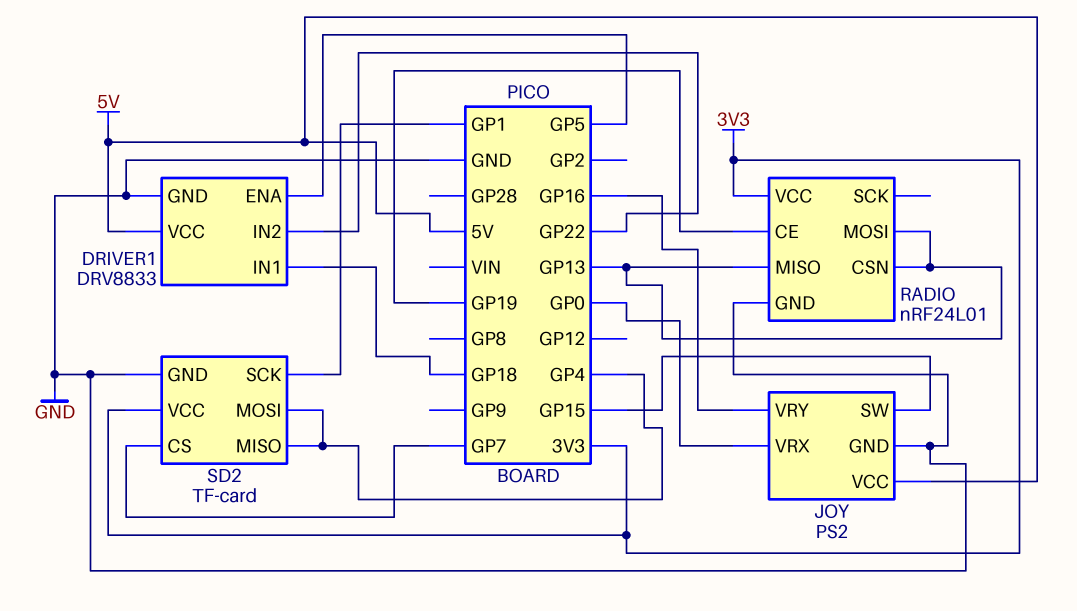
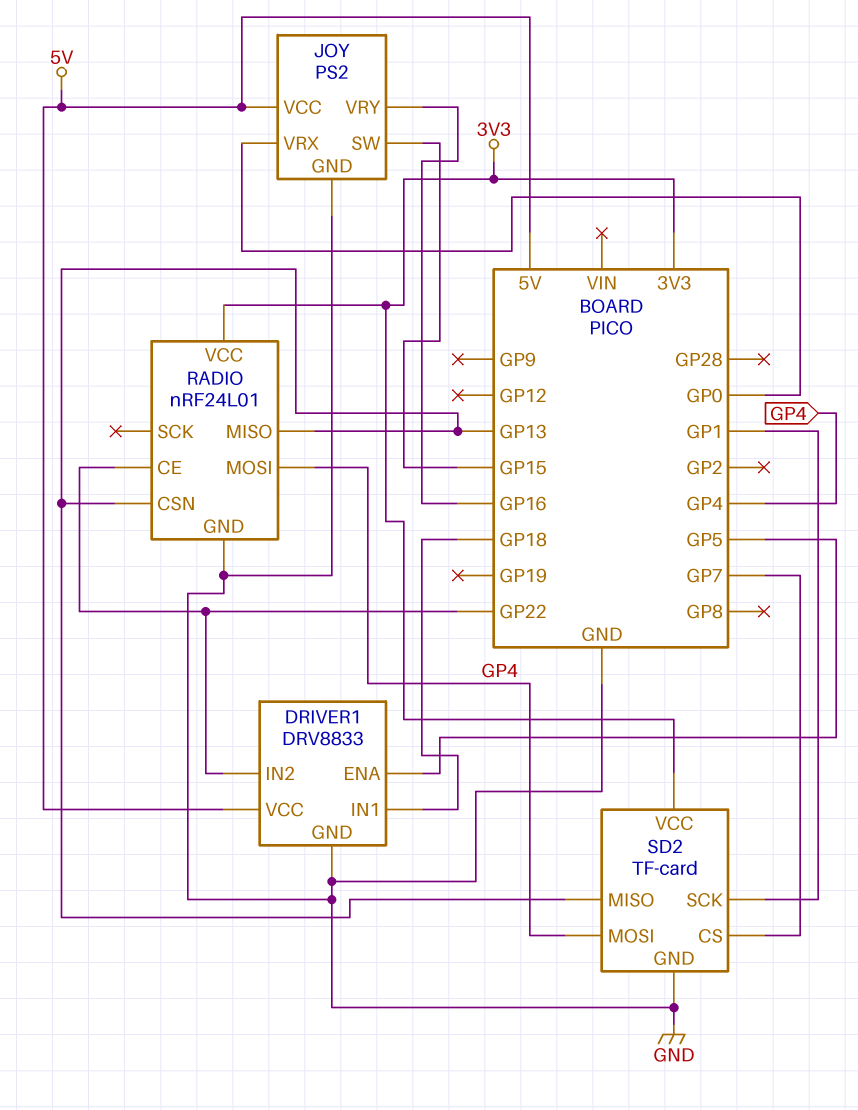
RADIO pin CE: GP19 -> GP22
RADIO pin MOSI: GP13 -> GP4
SD2 pin MISO: GP4 -> GP13

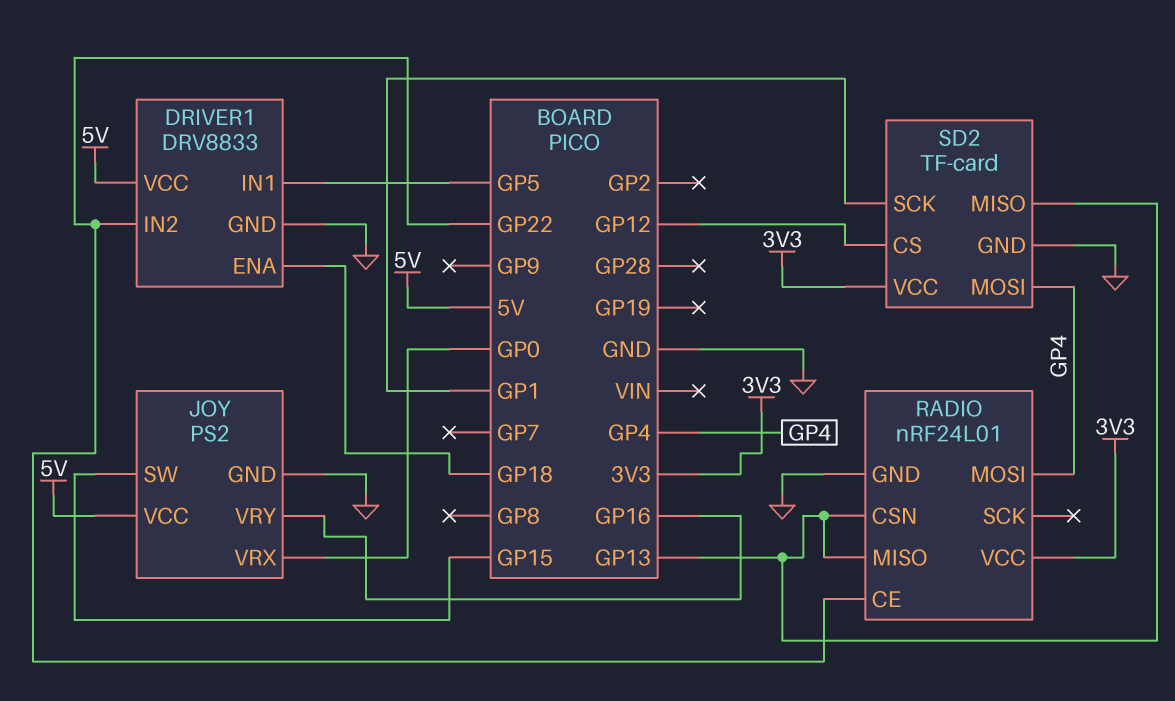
DRIVER1 pin ENA: GP5 -> GP18
DRIVER1 pin IN1: GP18 -> GP5
SD2 pin CS: GP7 -> GP12

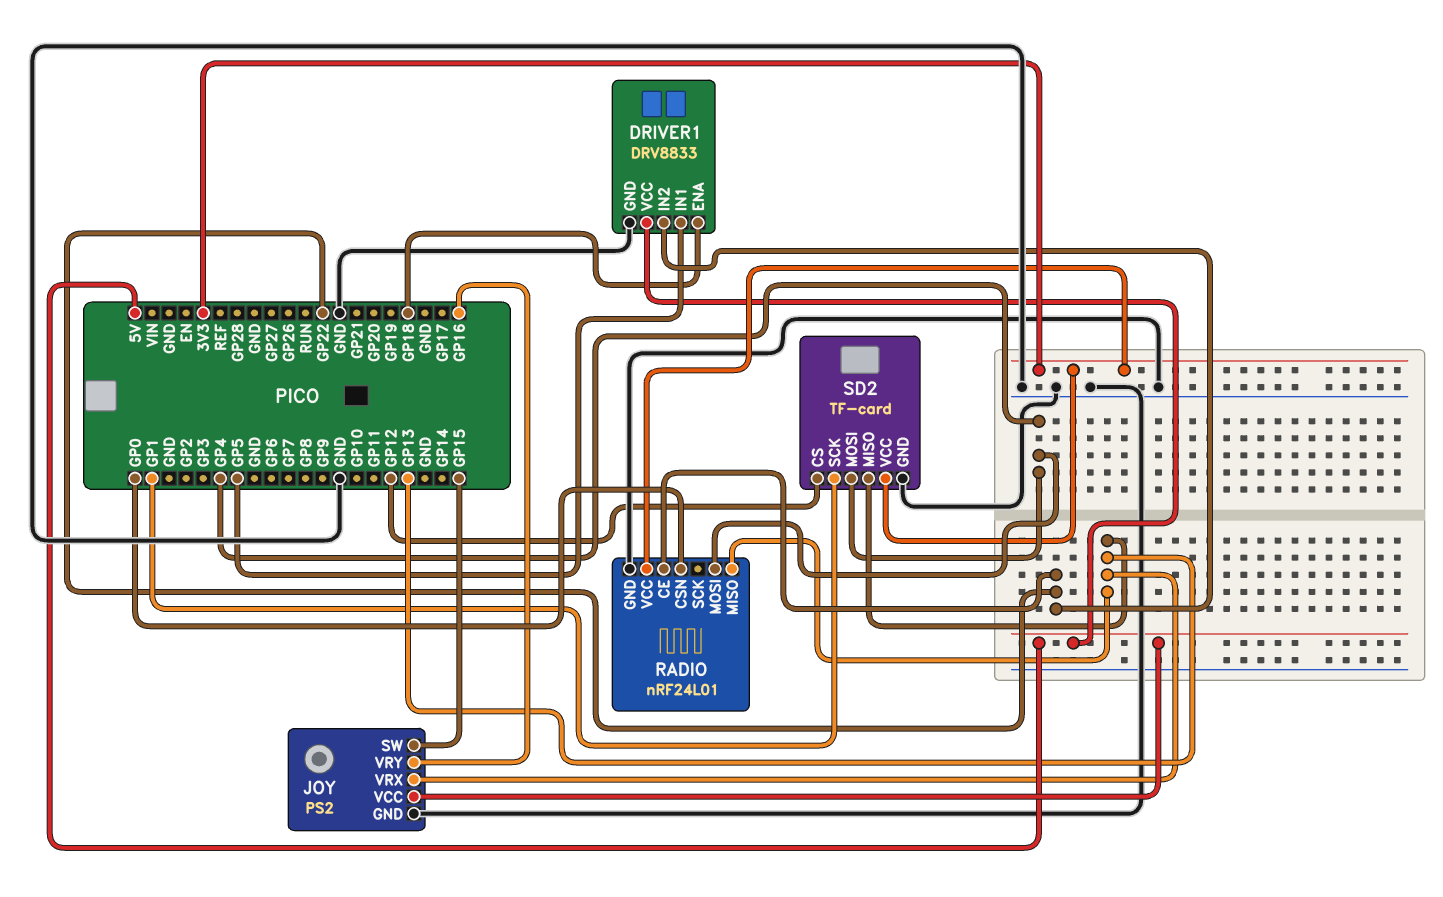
JOY pin VRX: GP0 -> GP13
RADIO pin CSN: GP13 -> GP0

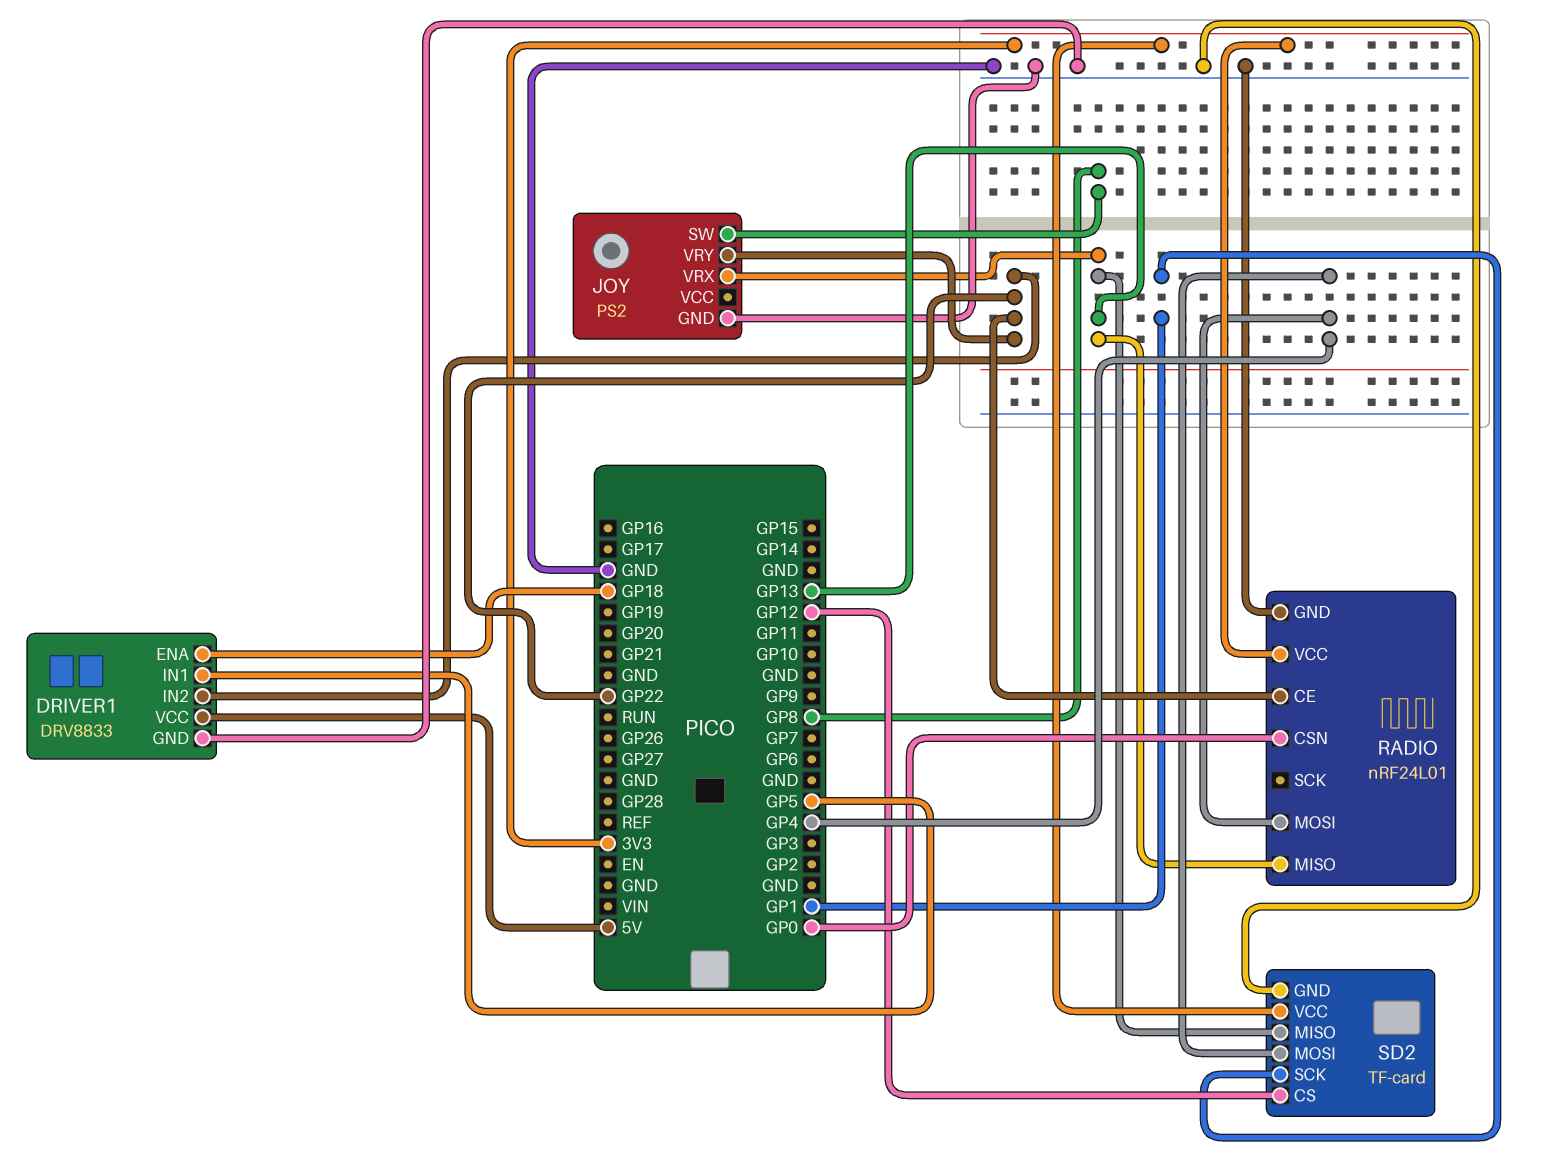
JOY pin SW: GP15 -> GP8
JOY pin VCC: 5V -> none
JOY pin VRY: GP16 -> GP22

